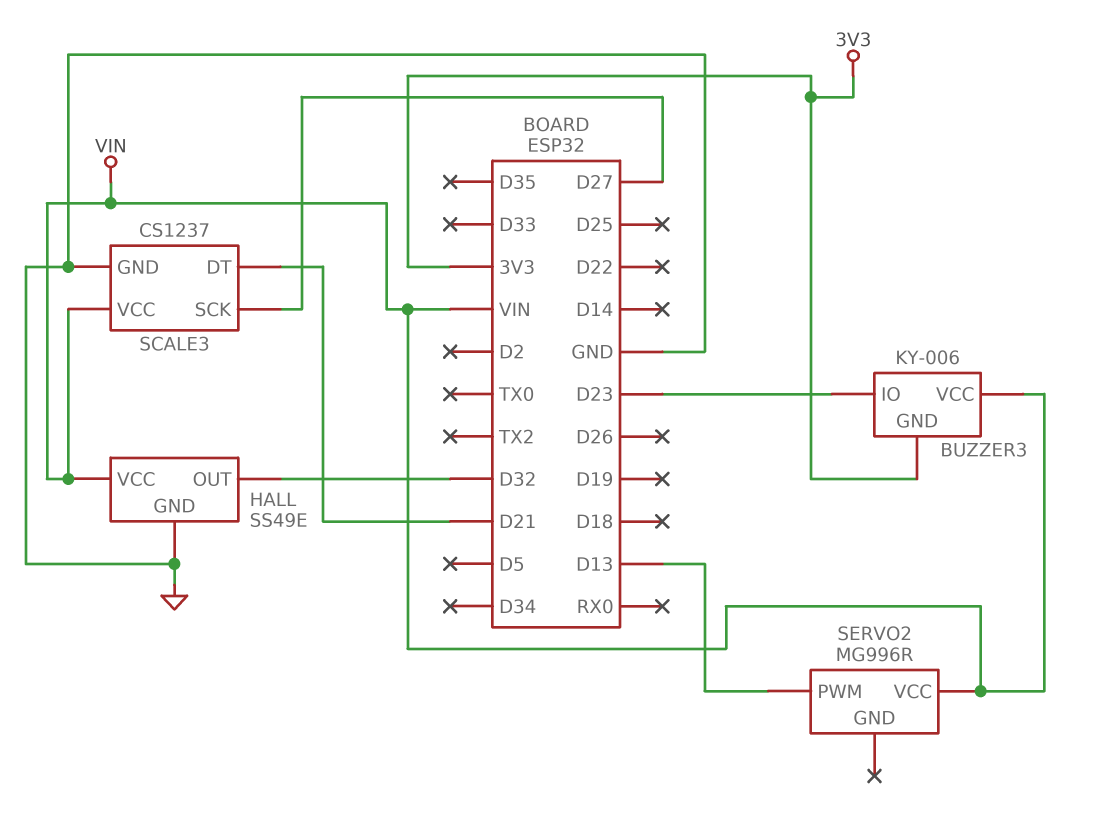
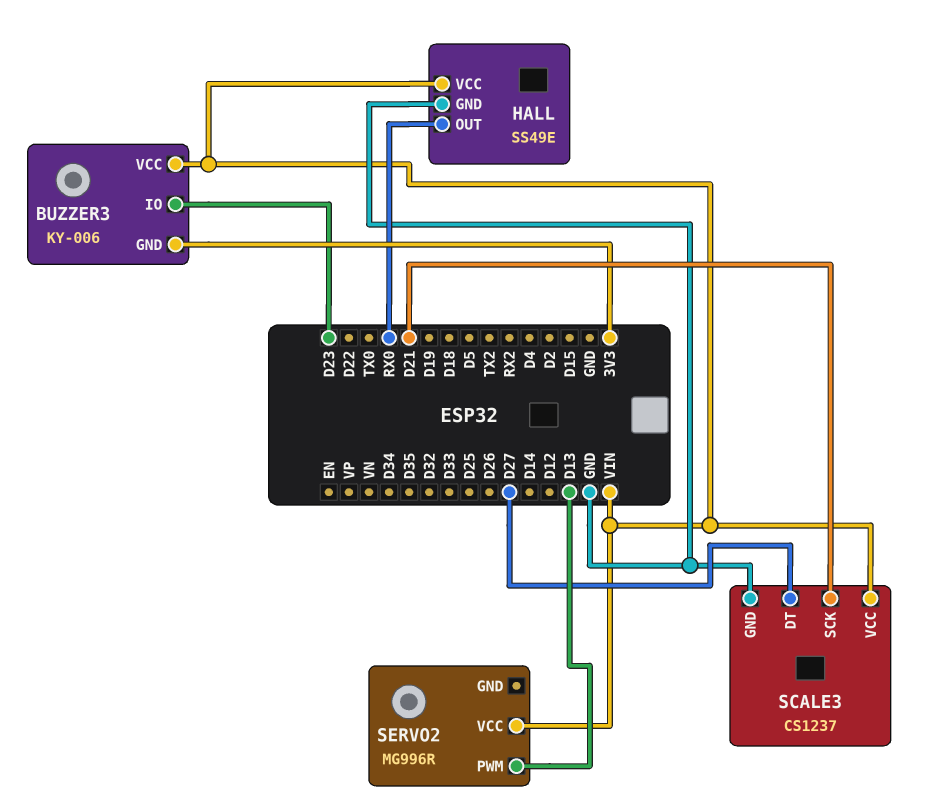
HALL pin OUT: D32 -> RX0
SCALE3 pin DT: D21 -> D27
SCALE3 pin SCK: D27 -> D21

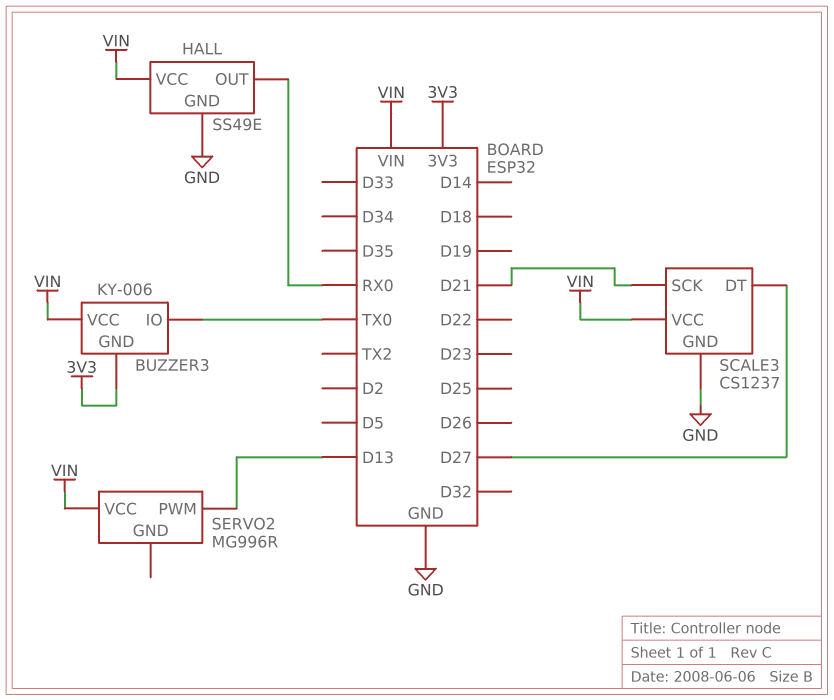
BUZZER3 pin IO: D23 -> TX0

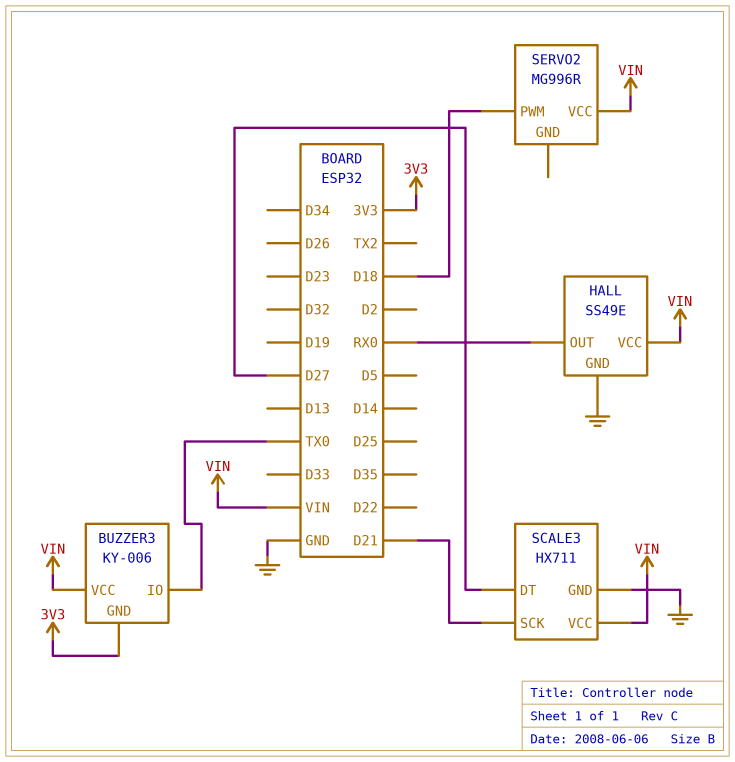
SCALE3: CS1237 -> HX711
SERVO2 pin PWM: D13 -> D18

